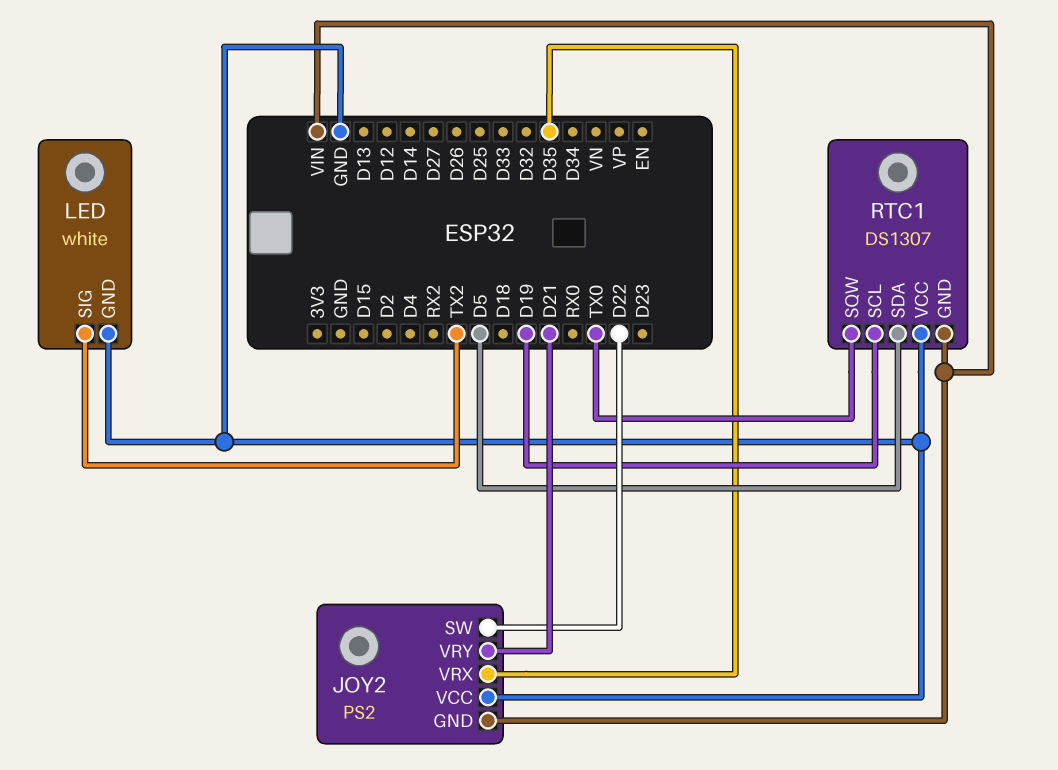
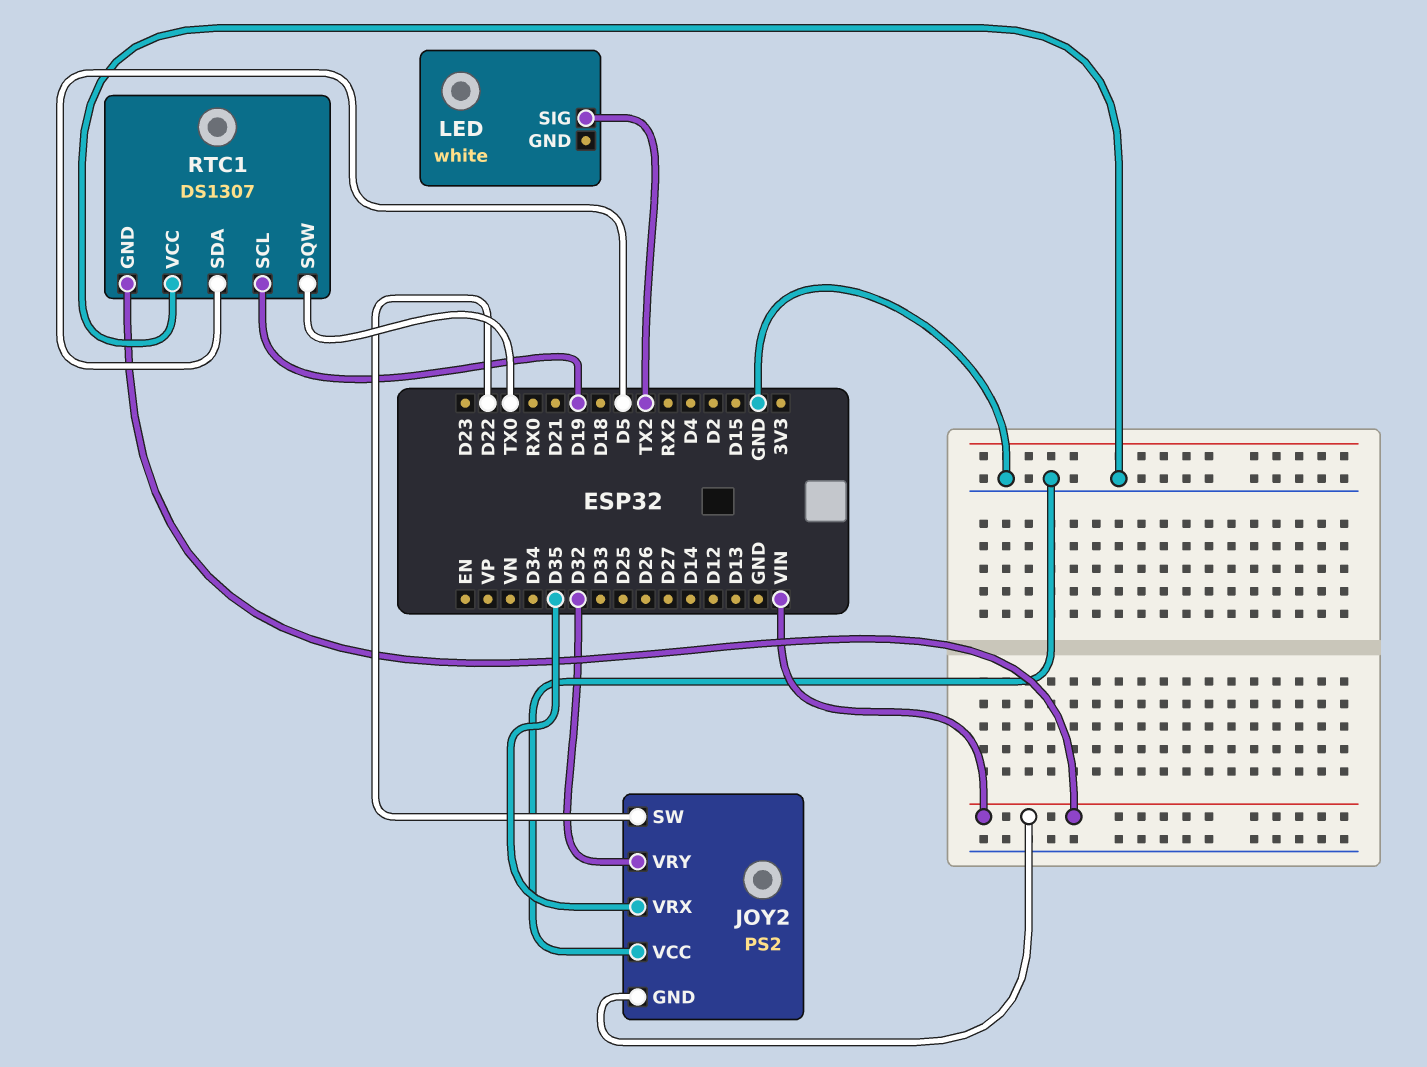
JOY2 pin VRY: D21 -> D32
LED pin GND: GND -> none

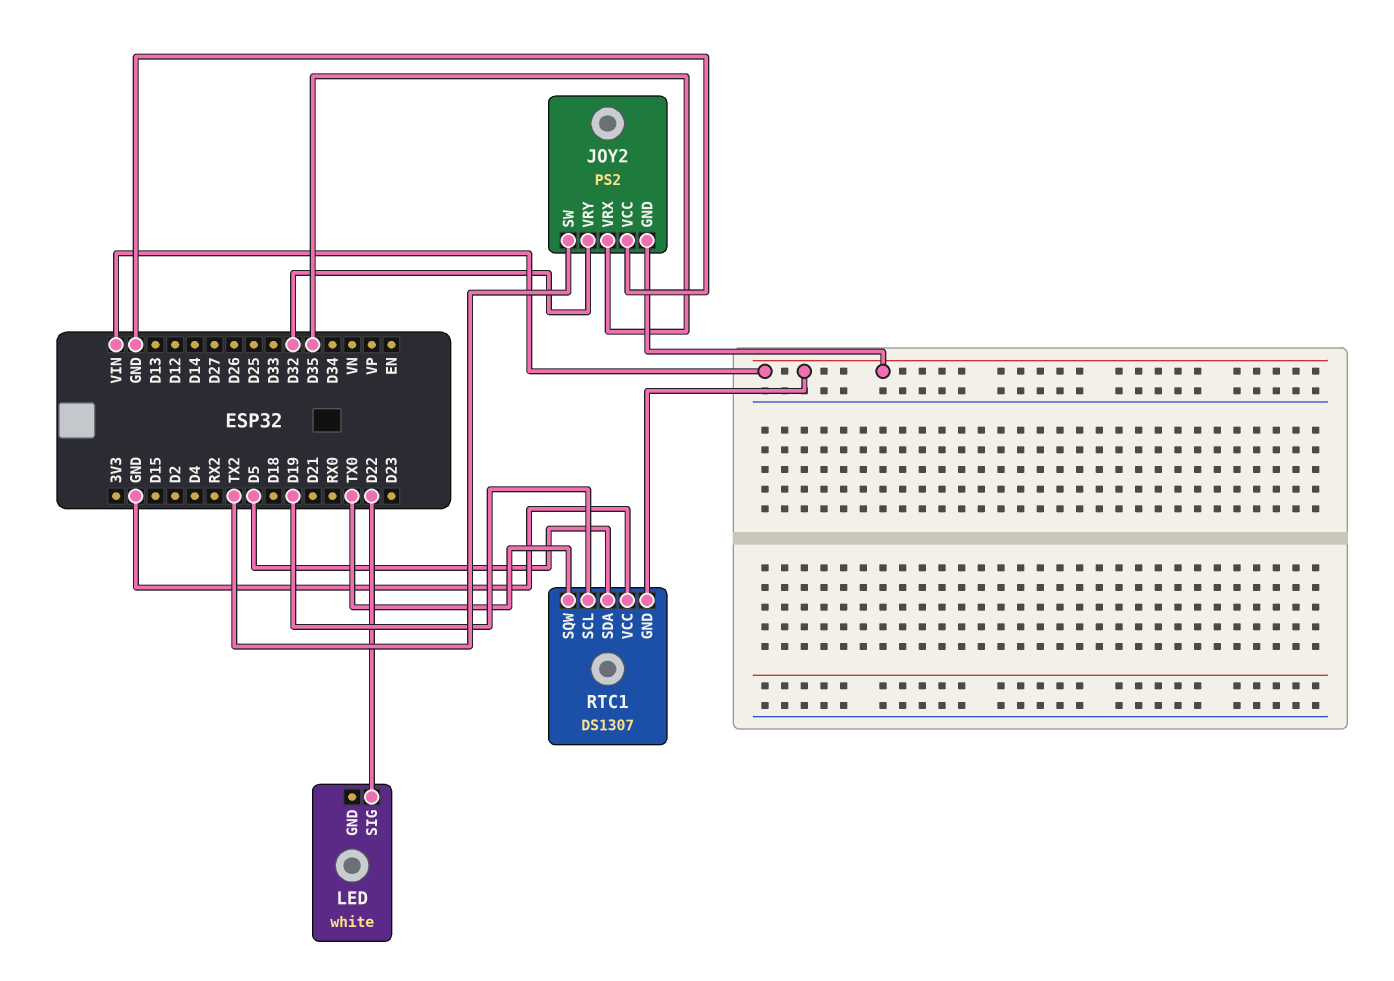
JOY2 pin SW: D22 -> TX2
LED pin SIG: TX2 -> D22

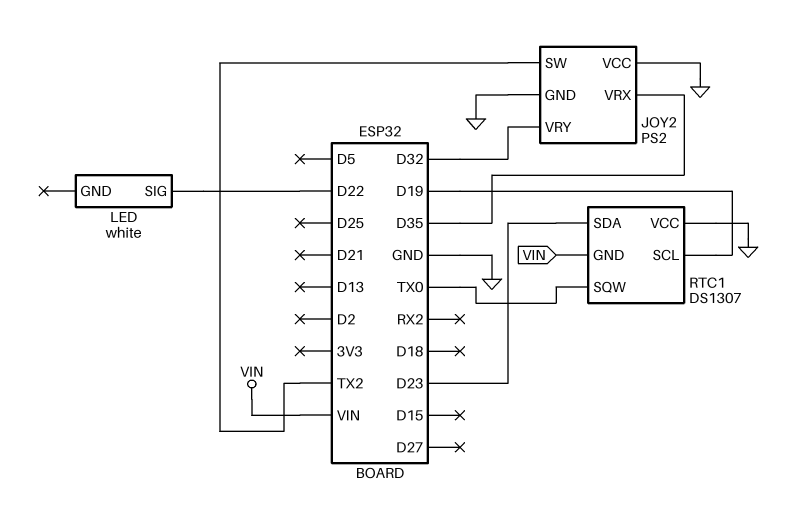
JOY2 pin GND: VIN -> GND
RTC1 pin SDA: D5 -> D23

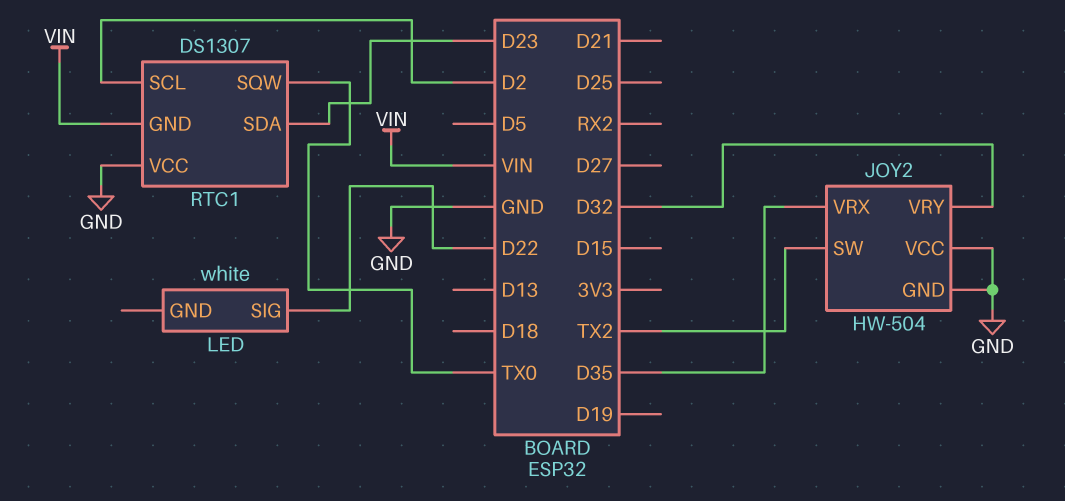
JOY2: PS2 -> HW-504
RTC1 pin SCL: D19 -> D2

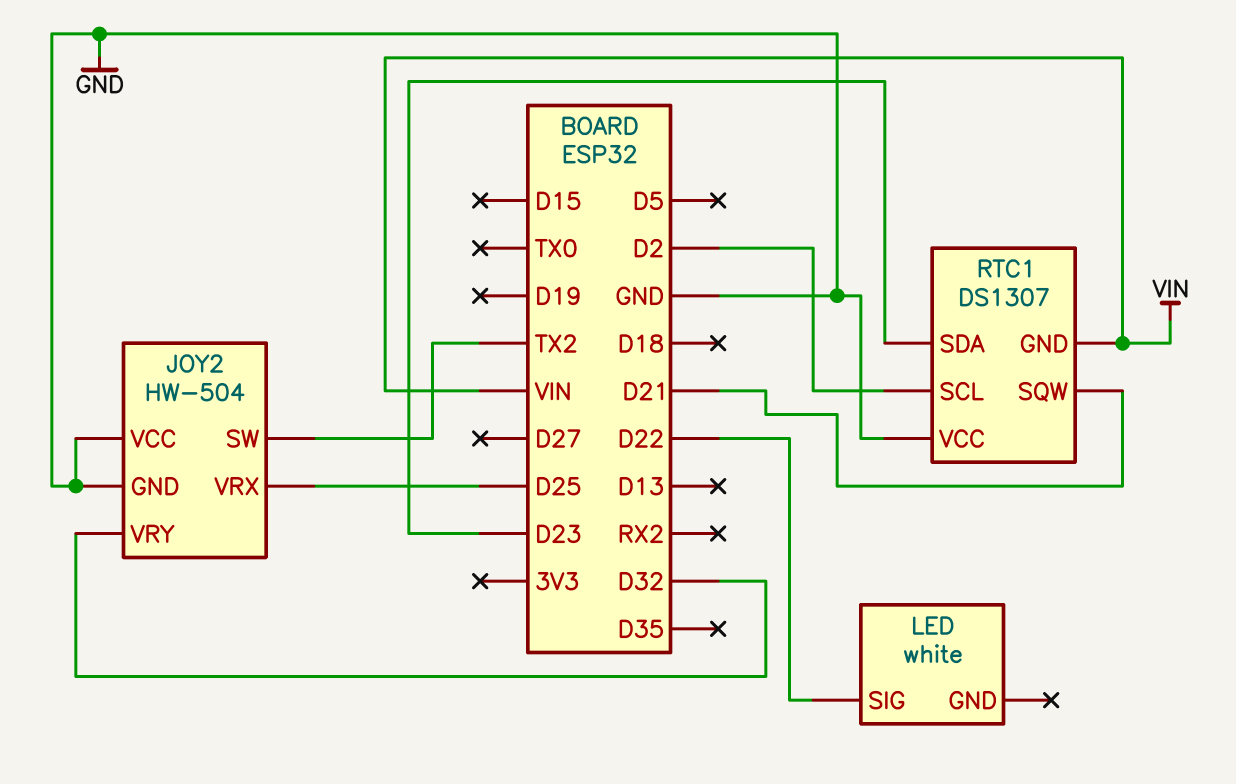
JOY2 pin VRX: D35 -> D25
RTC1 pin SQW: TX0 -> D21

